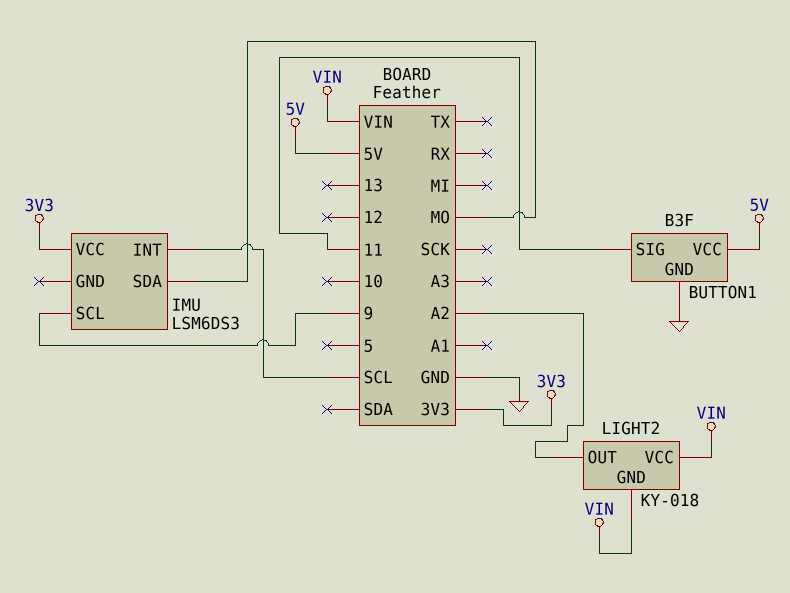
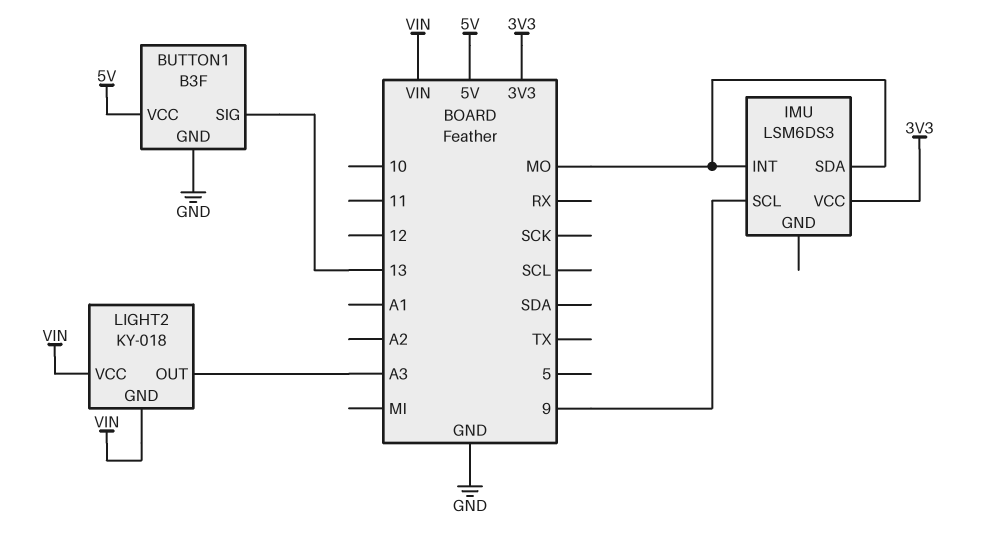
BUTTON1 pin SIG: 11 -> 13
IMU pin INT: SCL -> MO
LIGHT2 pin OUT: A2 -> A3

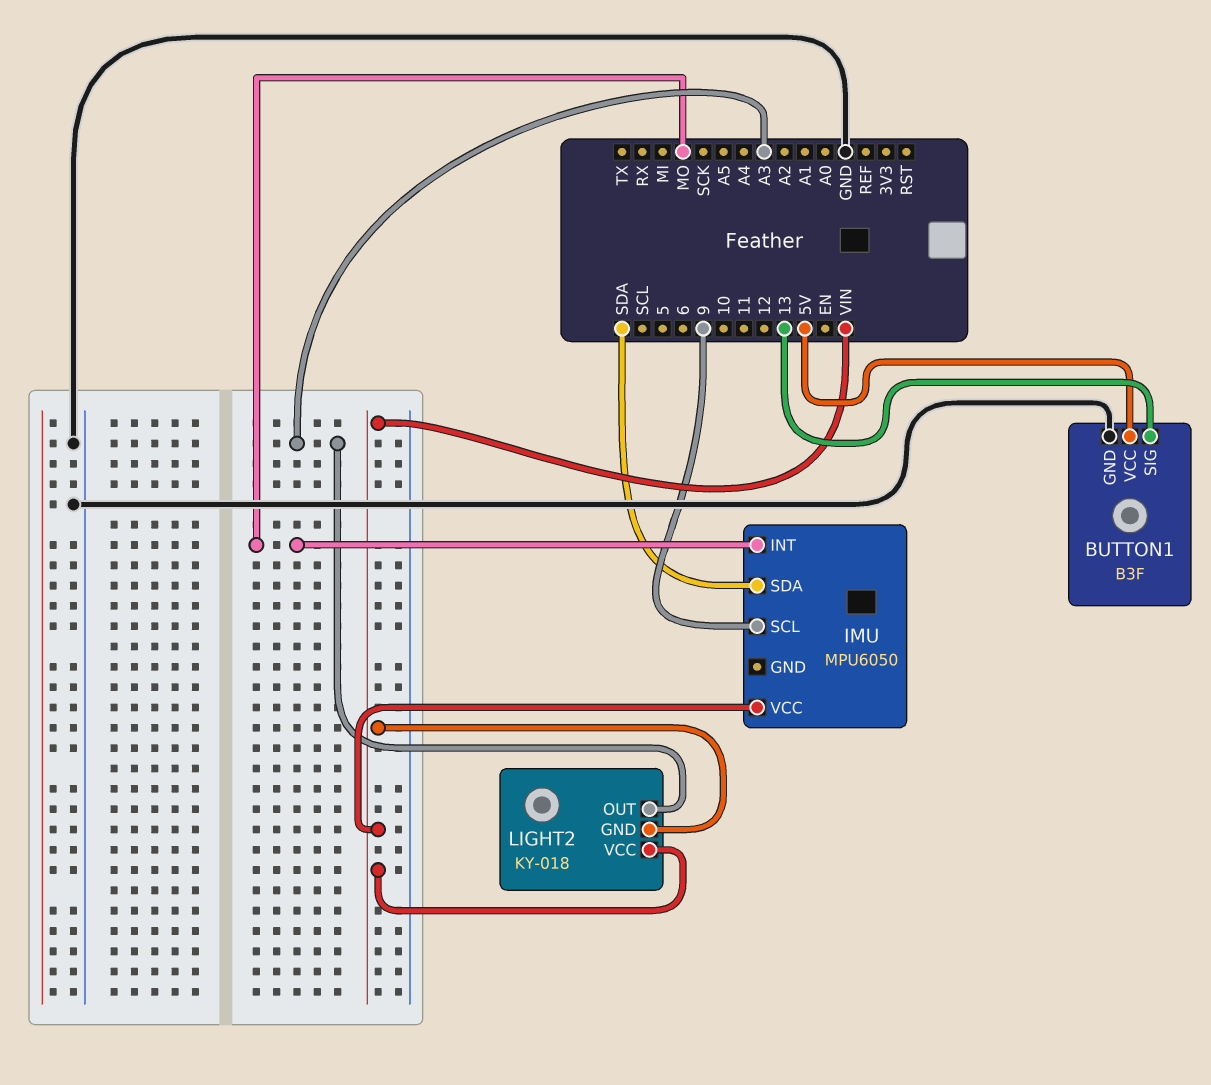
IMU: LSM6DS3 -> MPU6050
IMU pin SDA: MO -> SDA
IMU pin VCC: 3V3 -> VIN

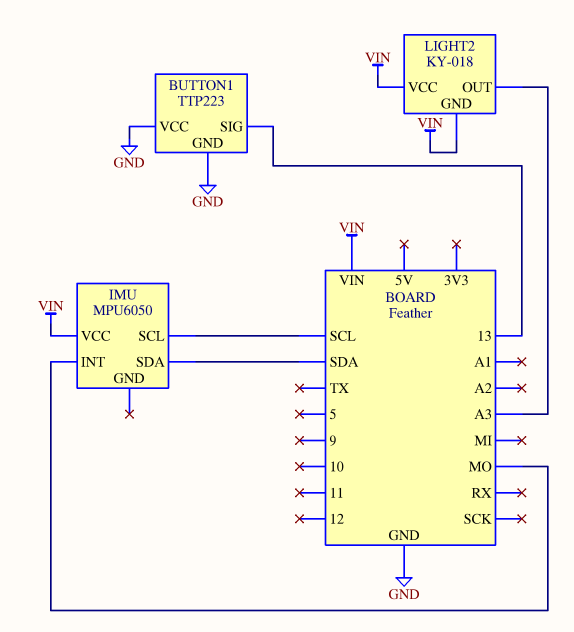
BUTTON1: B3F -> TTP223
BUTTON1 pin VCC: 5V -> GND
IMU pin SCL: 9 -> SCL

